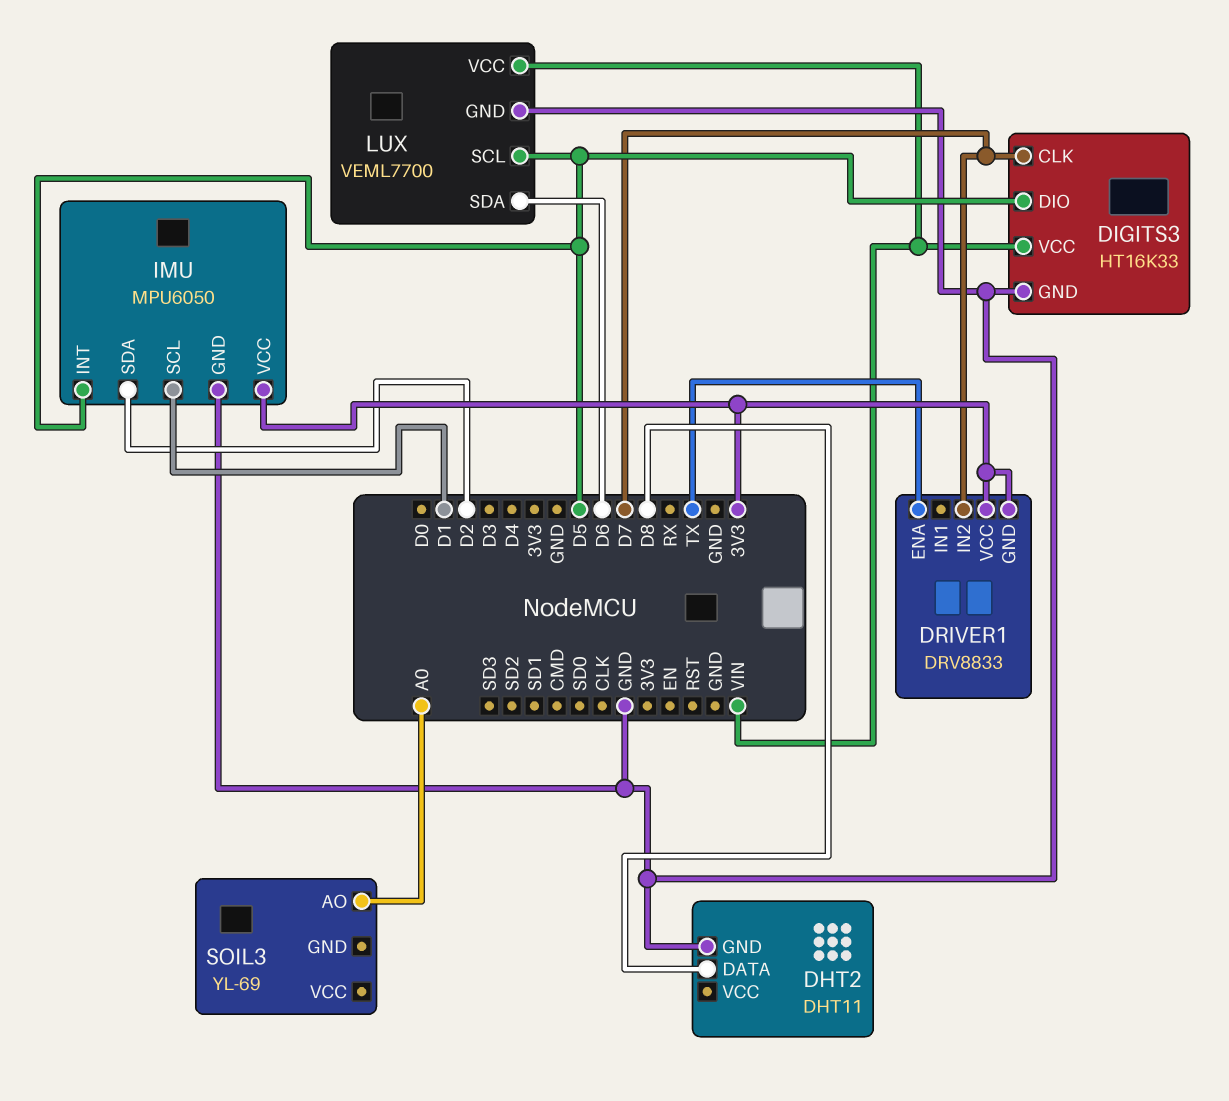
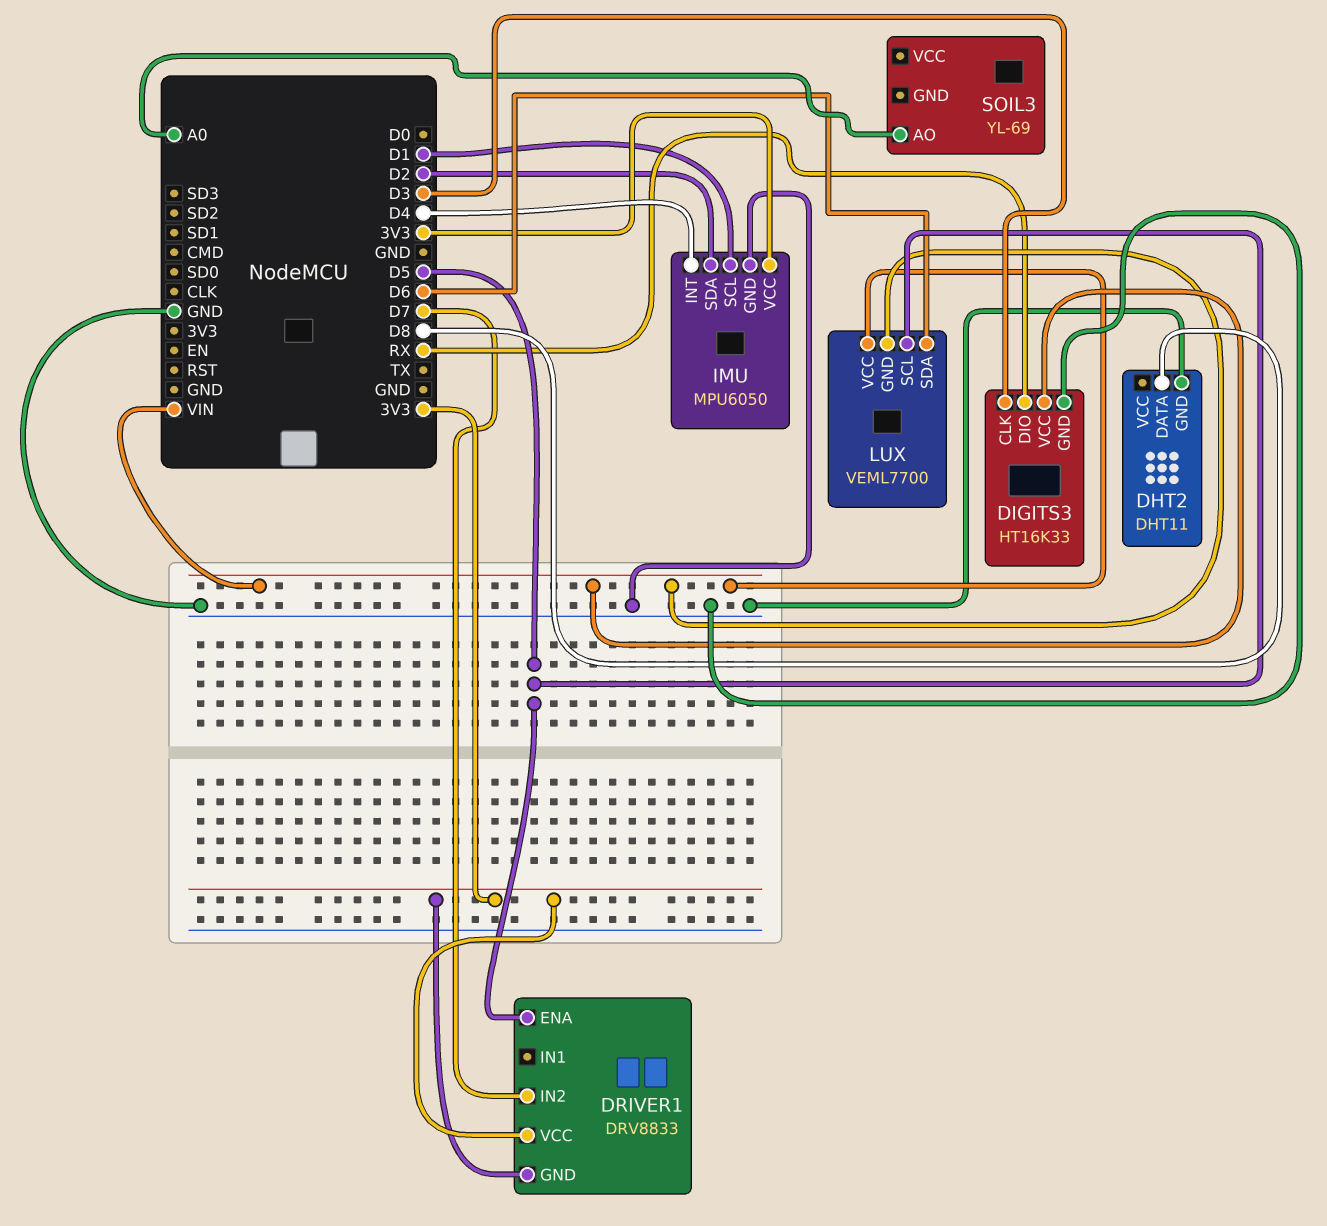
DIGITS3 pin CLK: D7 -> D3
DIGITS3 pin DIO: D5 -> RX
DRIVER1 pin ENA: TX -> D5
IMU pin INT: D5 -> D4
LUX pin GND: GND -> VIN

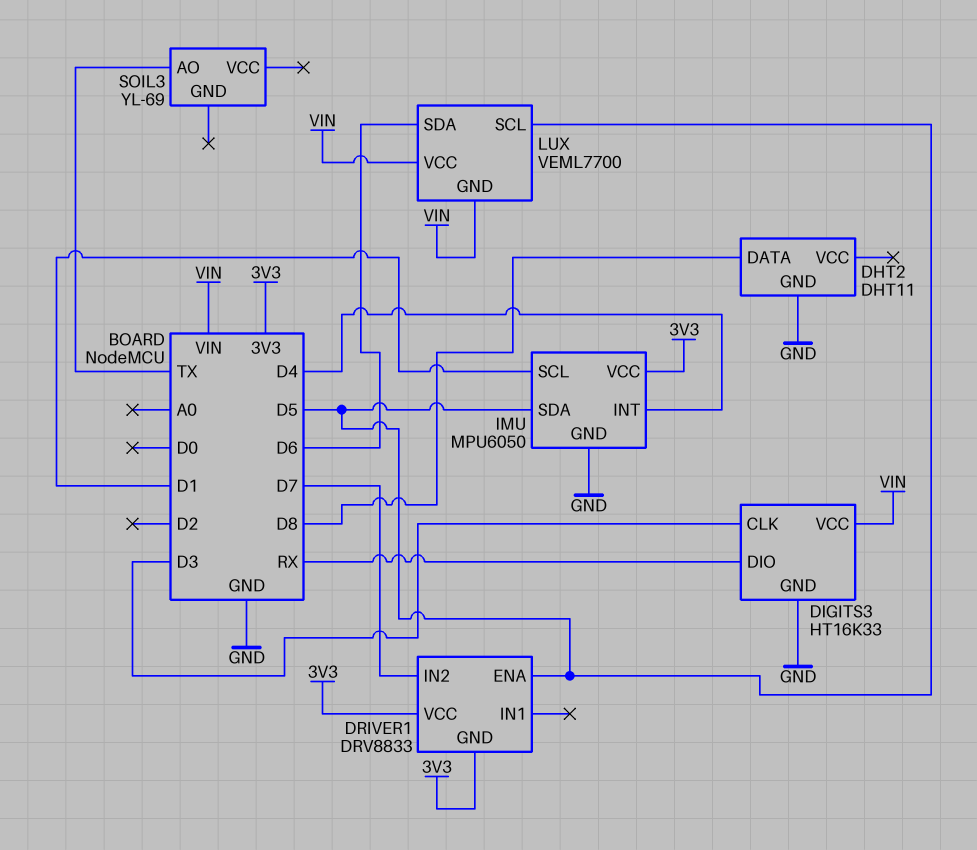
IMU pin SDA: D2 -> D5
SOIL3 pin AO: A0 -> TX

